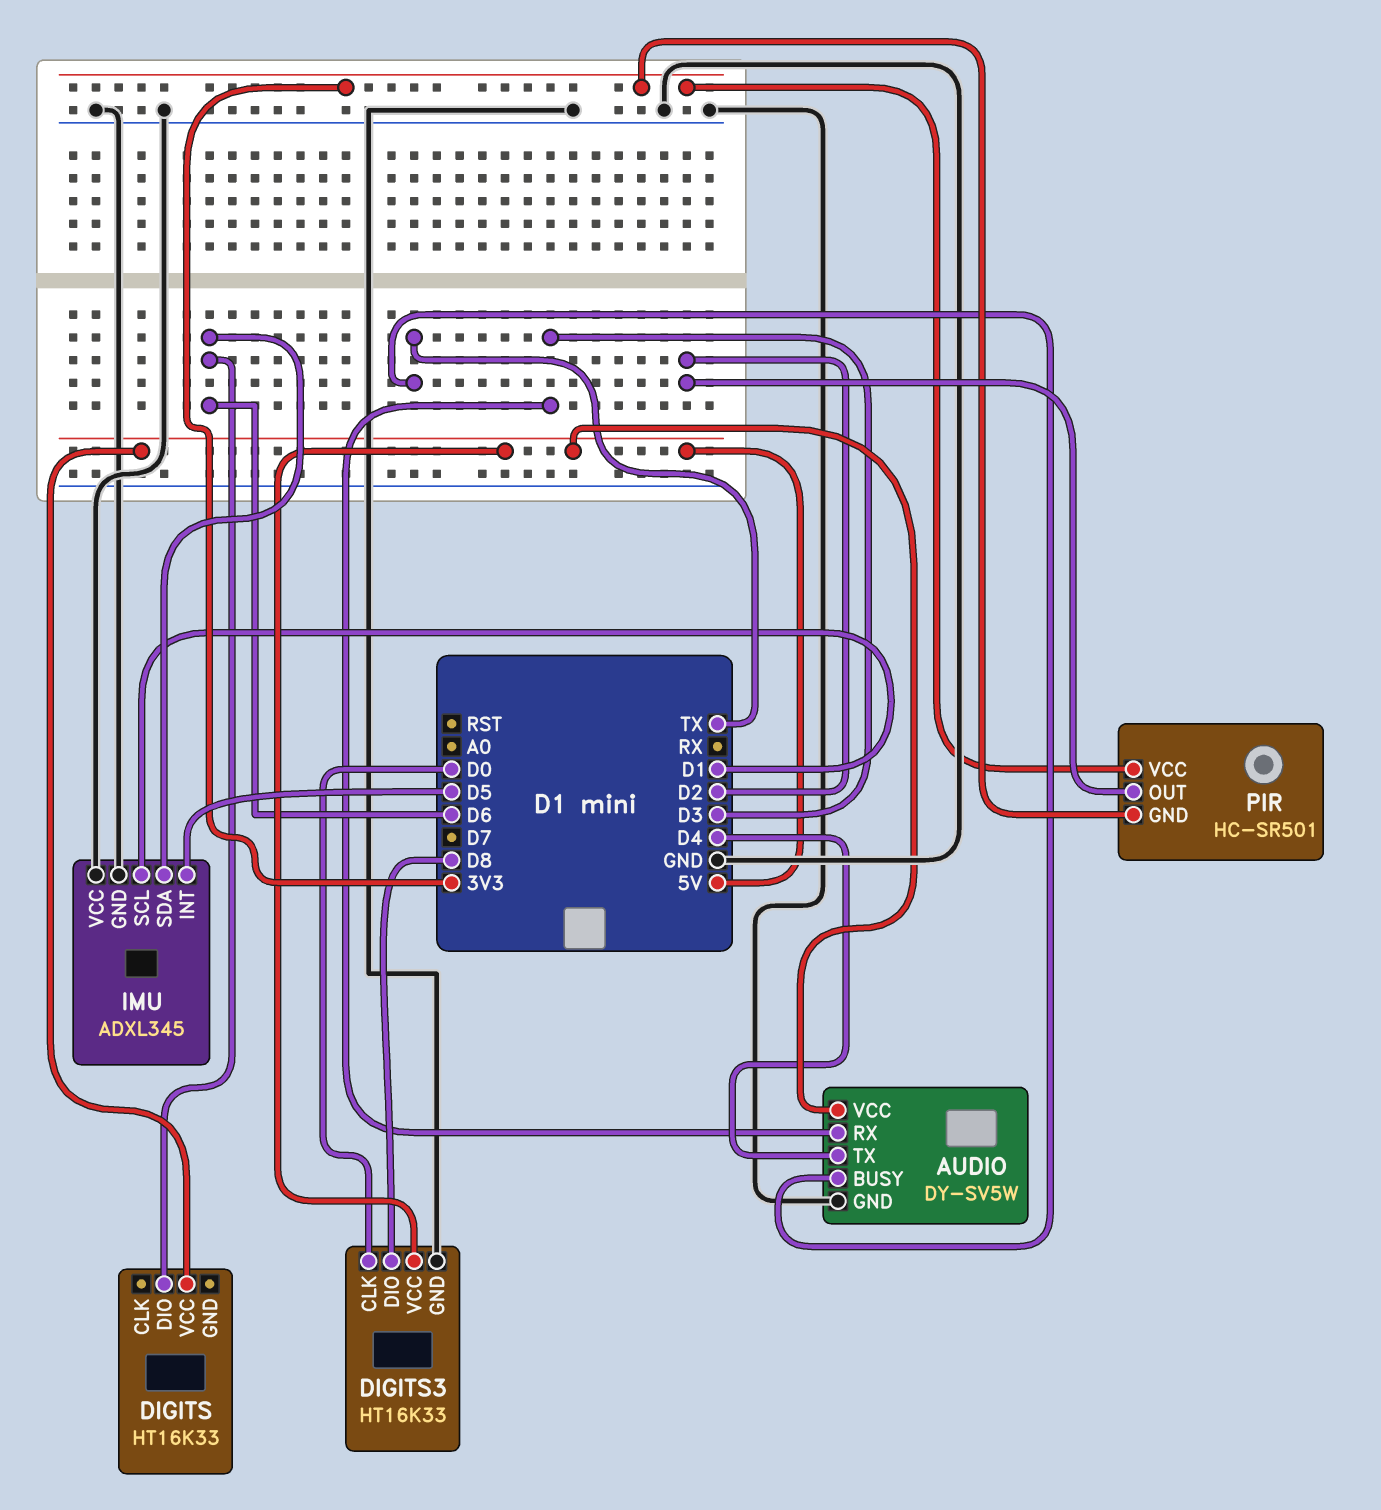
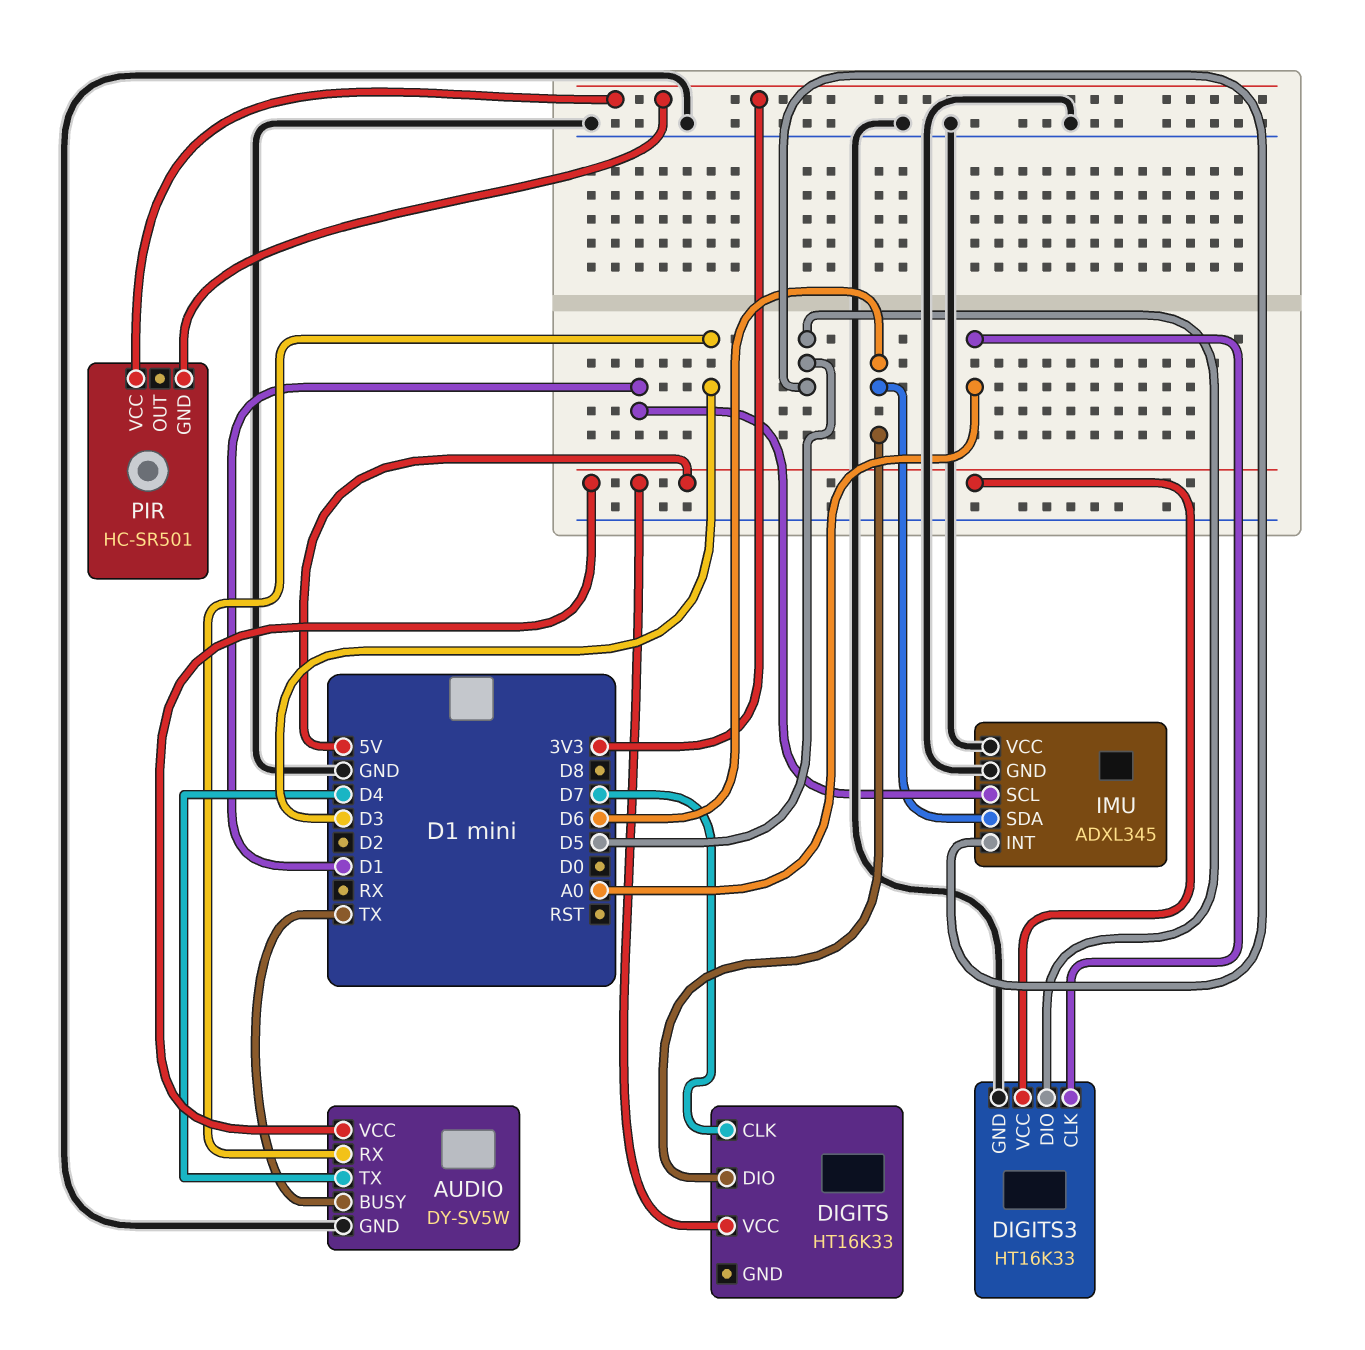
DIGITS pin CLK: none -> D7
DIGITS3 pin CLK: D0 -> A0
DIGITS3 pin DIO: D8 -> D5
PIR pin OUT: D2 -> none

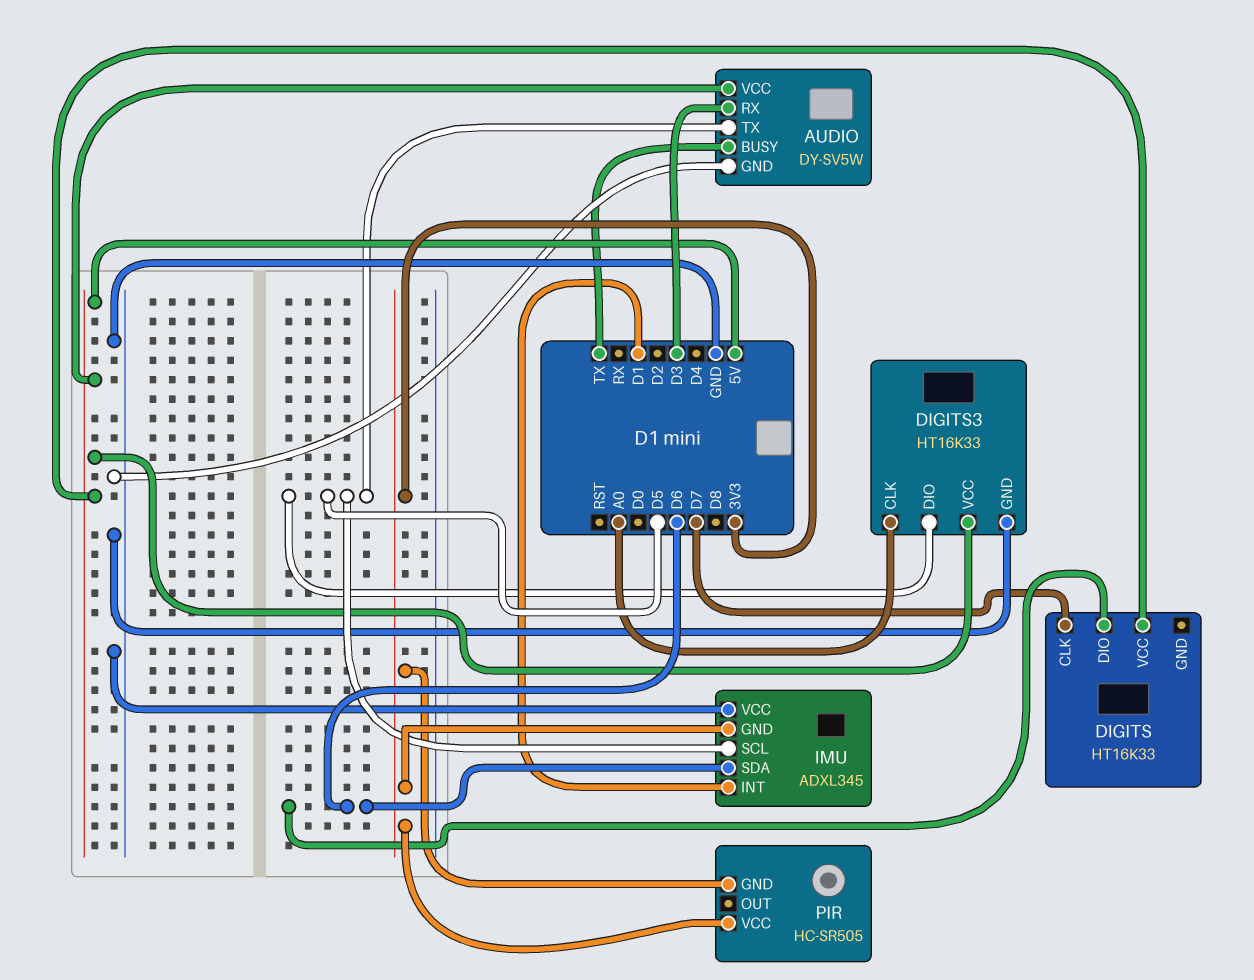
AUDIO pin TX: D4 -> D5
IMU pin GND: GND -> 3V3
IMU pin INT: D5 -> D1
IMU pin SCL: D1 -> D5
PIR: HC-SR501 -> HC-SR505

